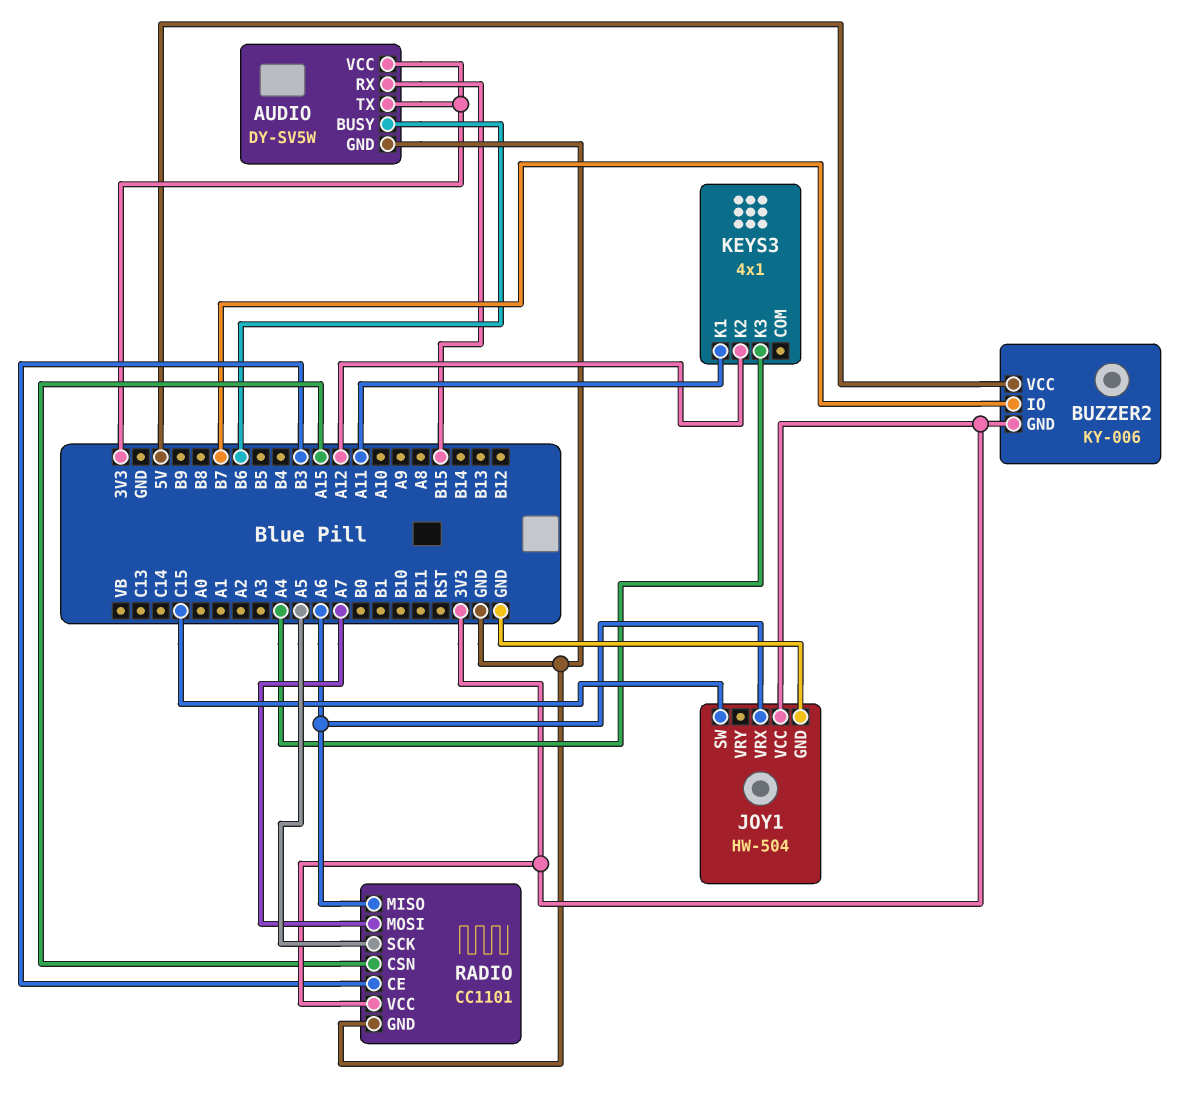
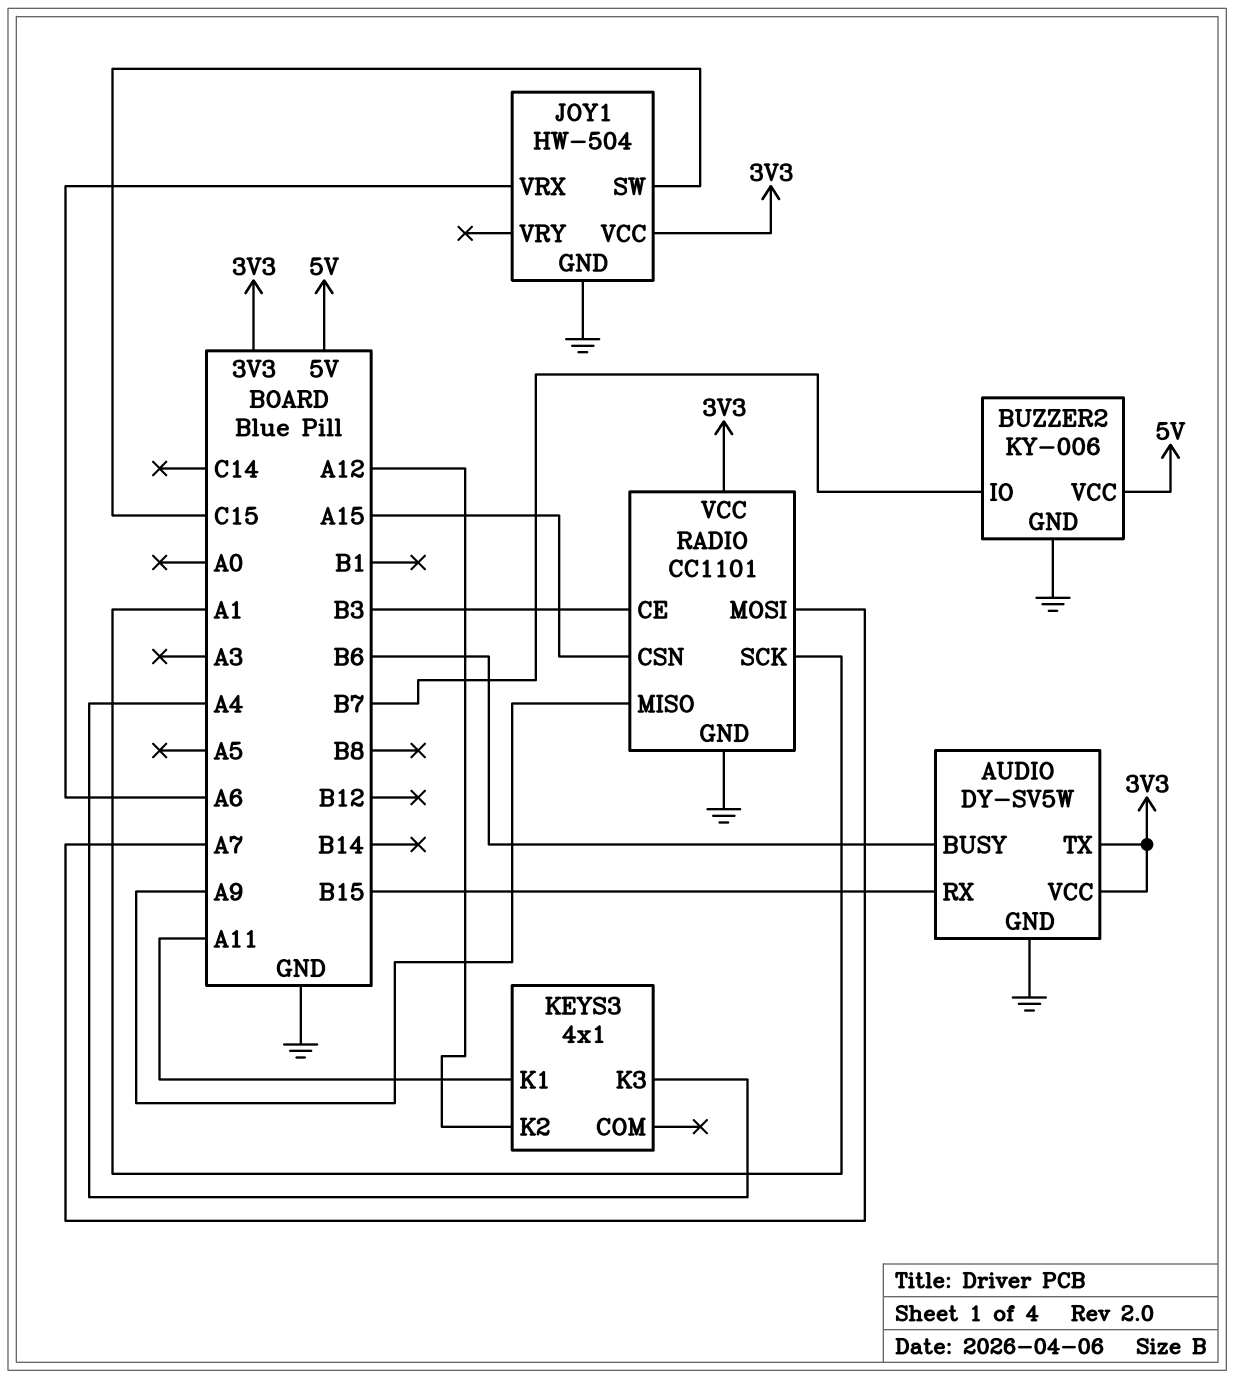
BUZZER2 pin GND: 3V3 -> GND
RADIO pin MISO: A6 -> A9
RADIO pin SCK: A5 -> A1

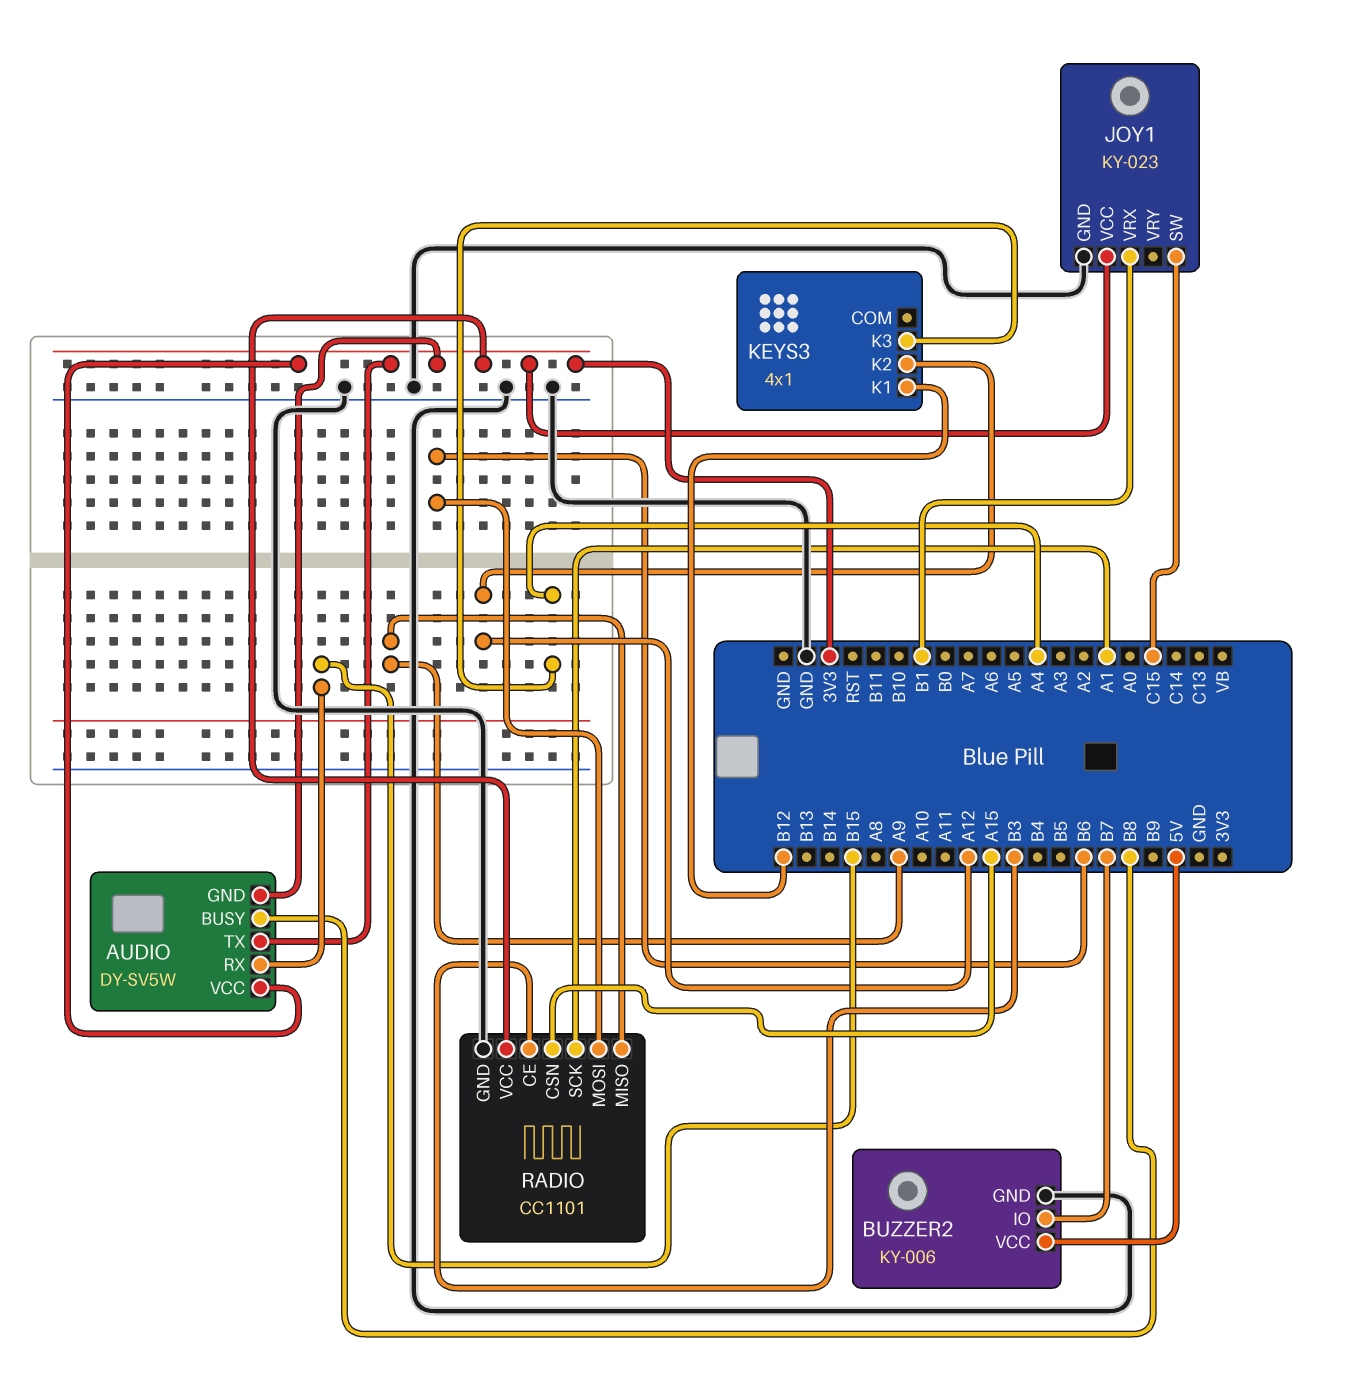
AUDIO pin BUSY: B6 -> B8
AUDIO pin GND: GND -> 3V3
JOY1: HW-504 -> KY-023
JOY1 pin VRX: A6 -> B1
KEYS3 pin K1: A11 -> B12
RADIO pin MOSI: A7 -> B6

